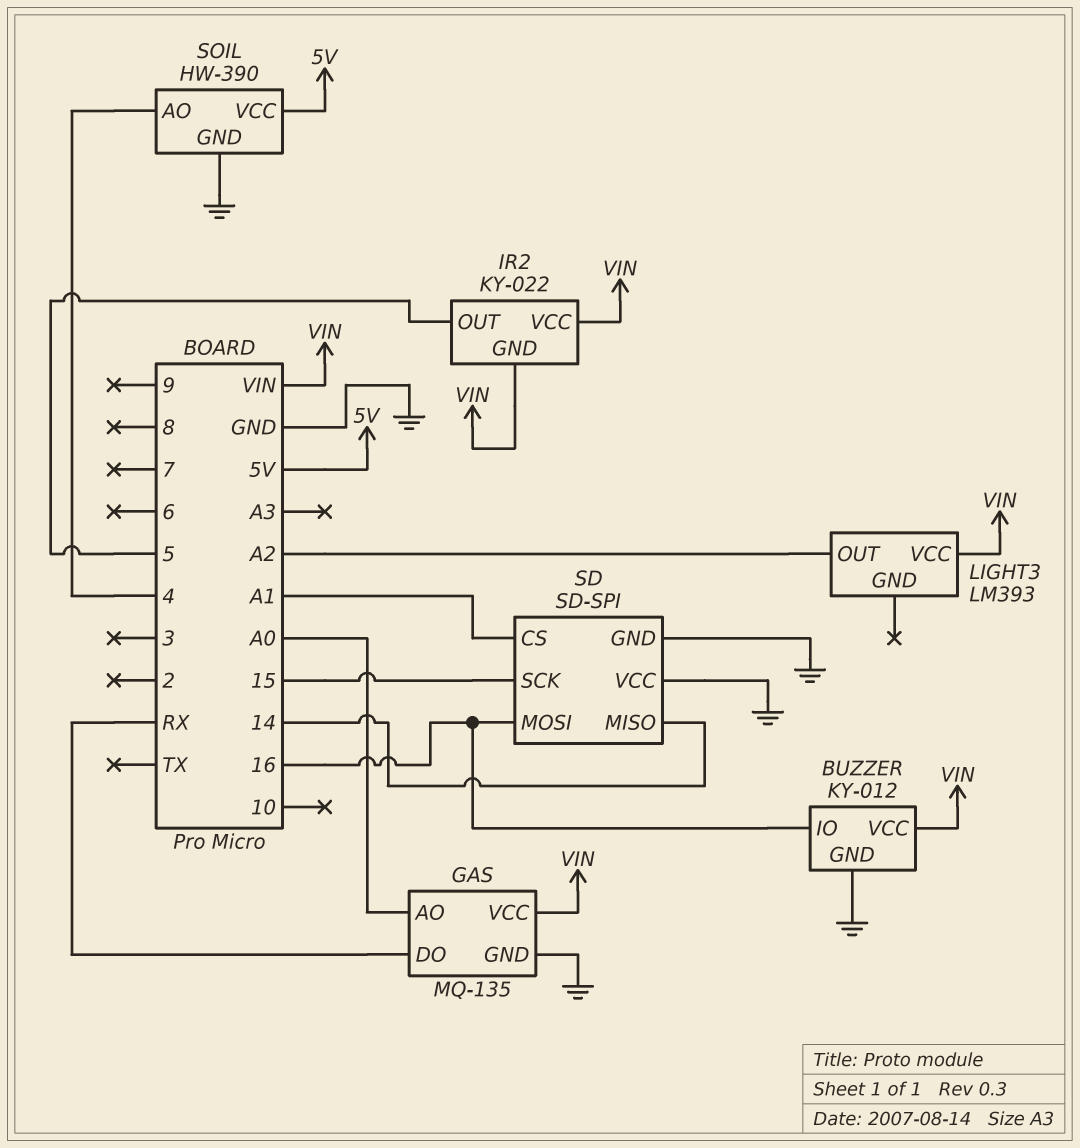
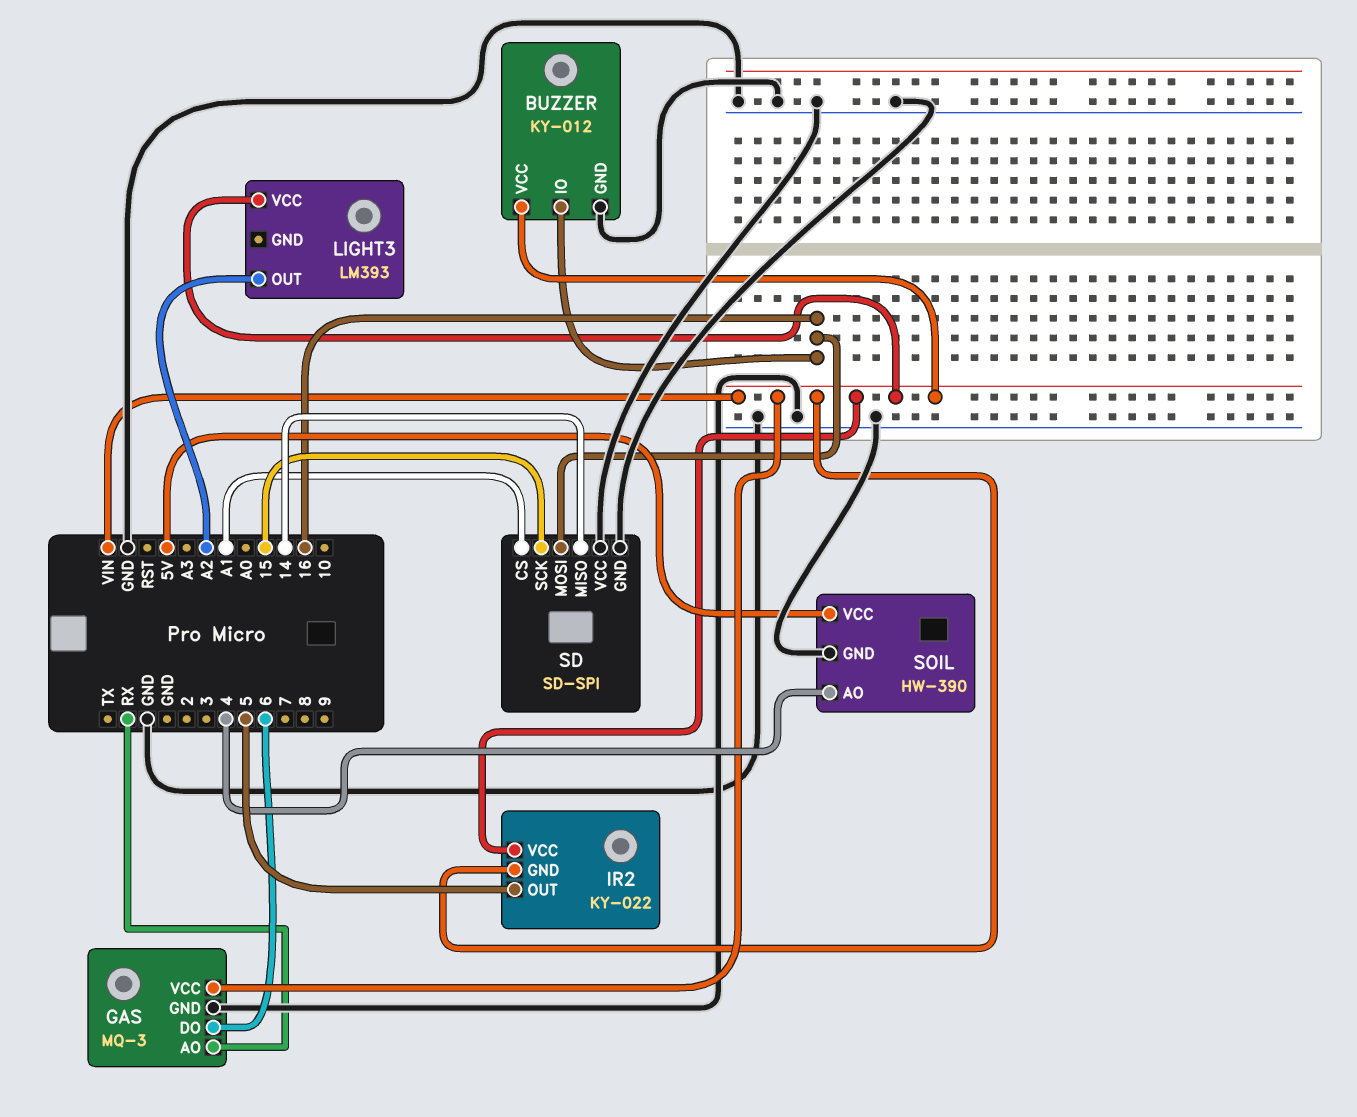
GAS: MQ-135 -> MQ-3
GAS pin AO: A0 -> RX
GAS pin DO: RX -> 6

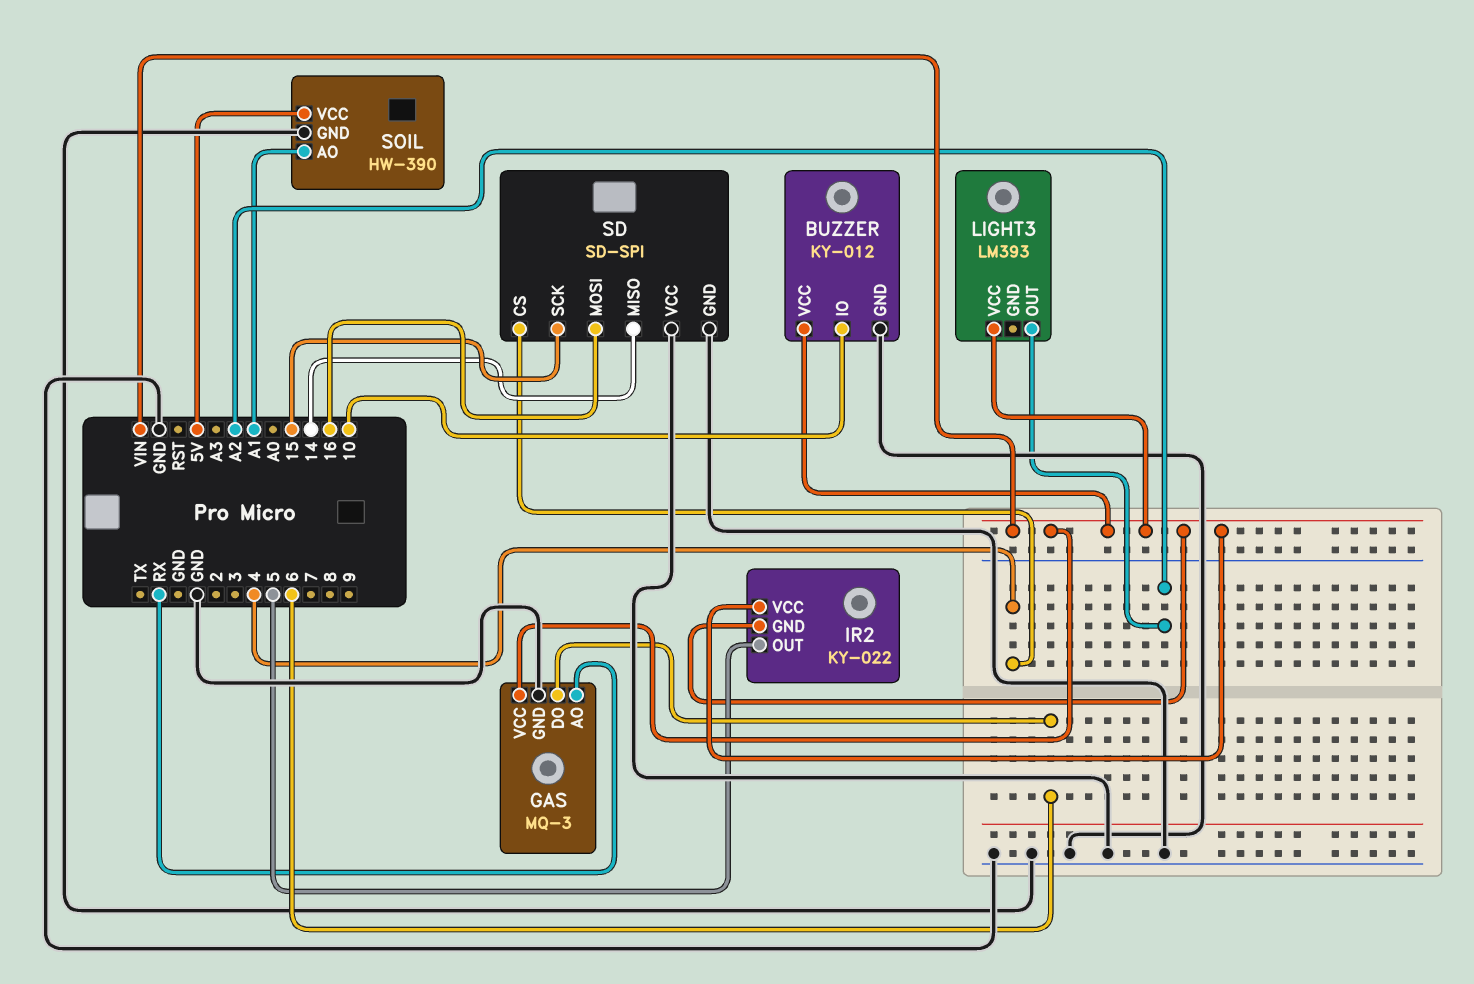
BUZZER pin IO: 16 -> 10
SD pin CS: A1 -> 4
SOIL pin AO: 4 -> A1

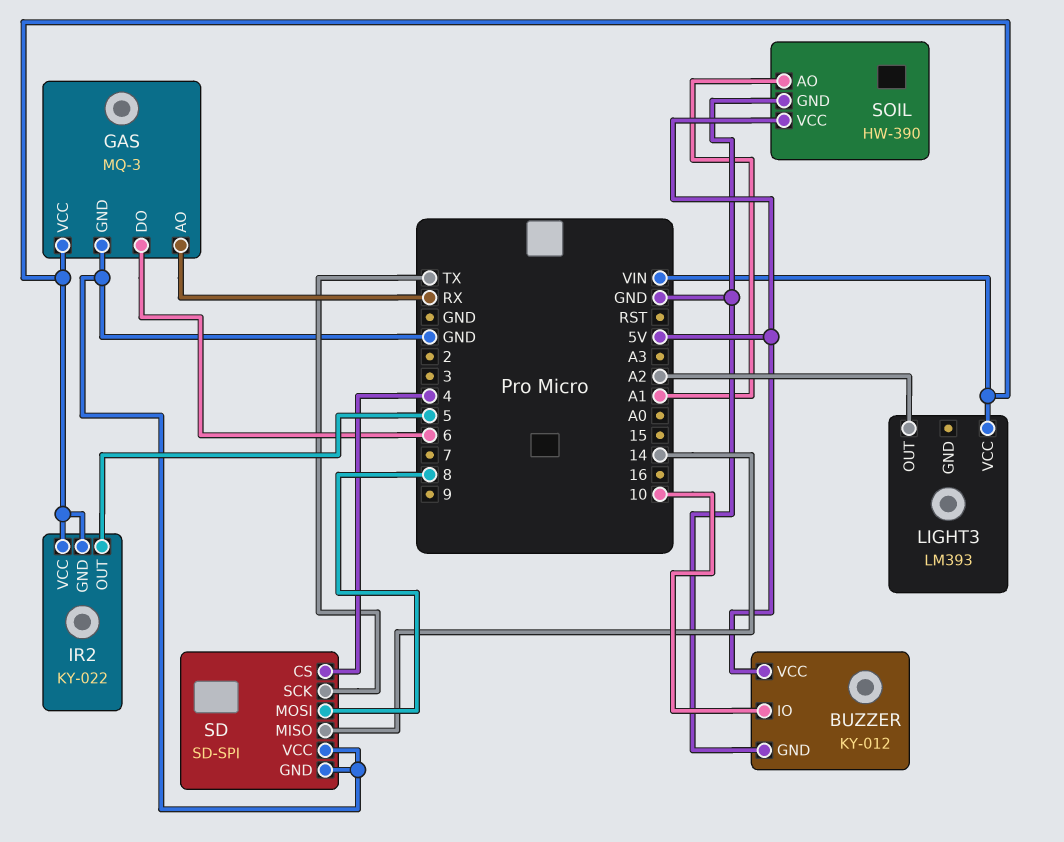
BUZZER pin VCC: VIN -> 5V
SD pin MOSI: 16 -> 8
SD pin SCK: 15 -> TX

